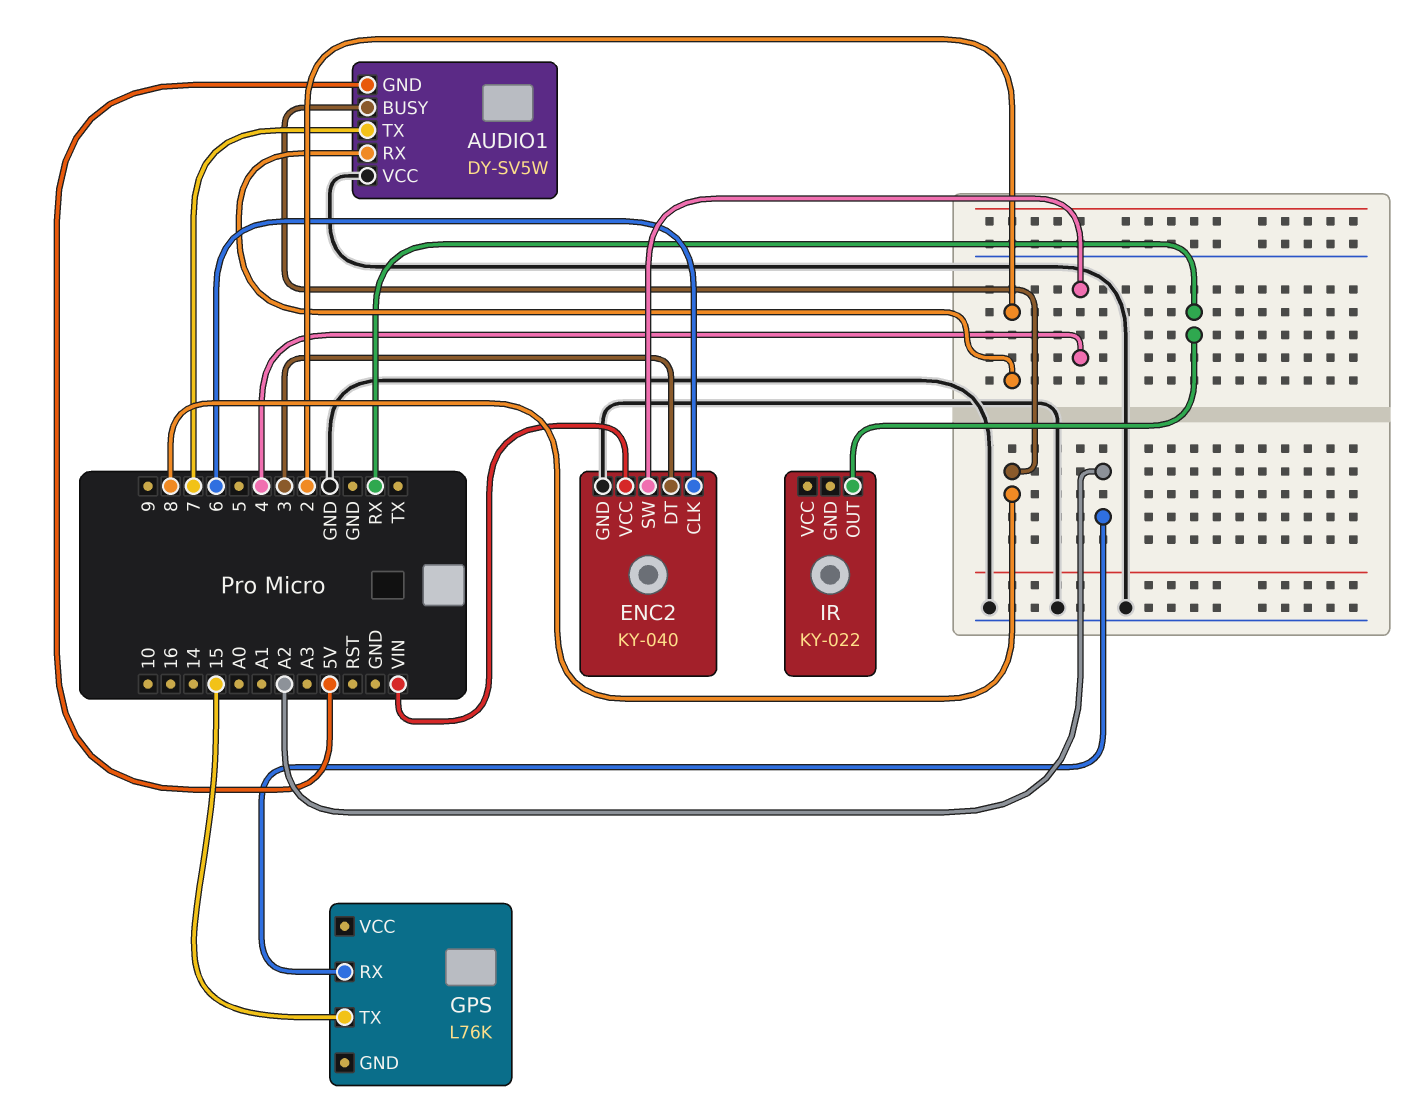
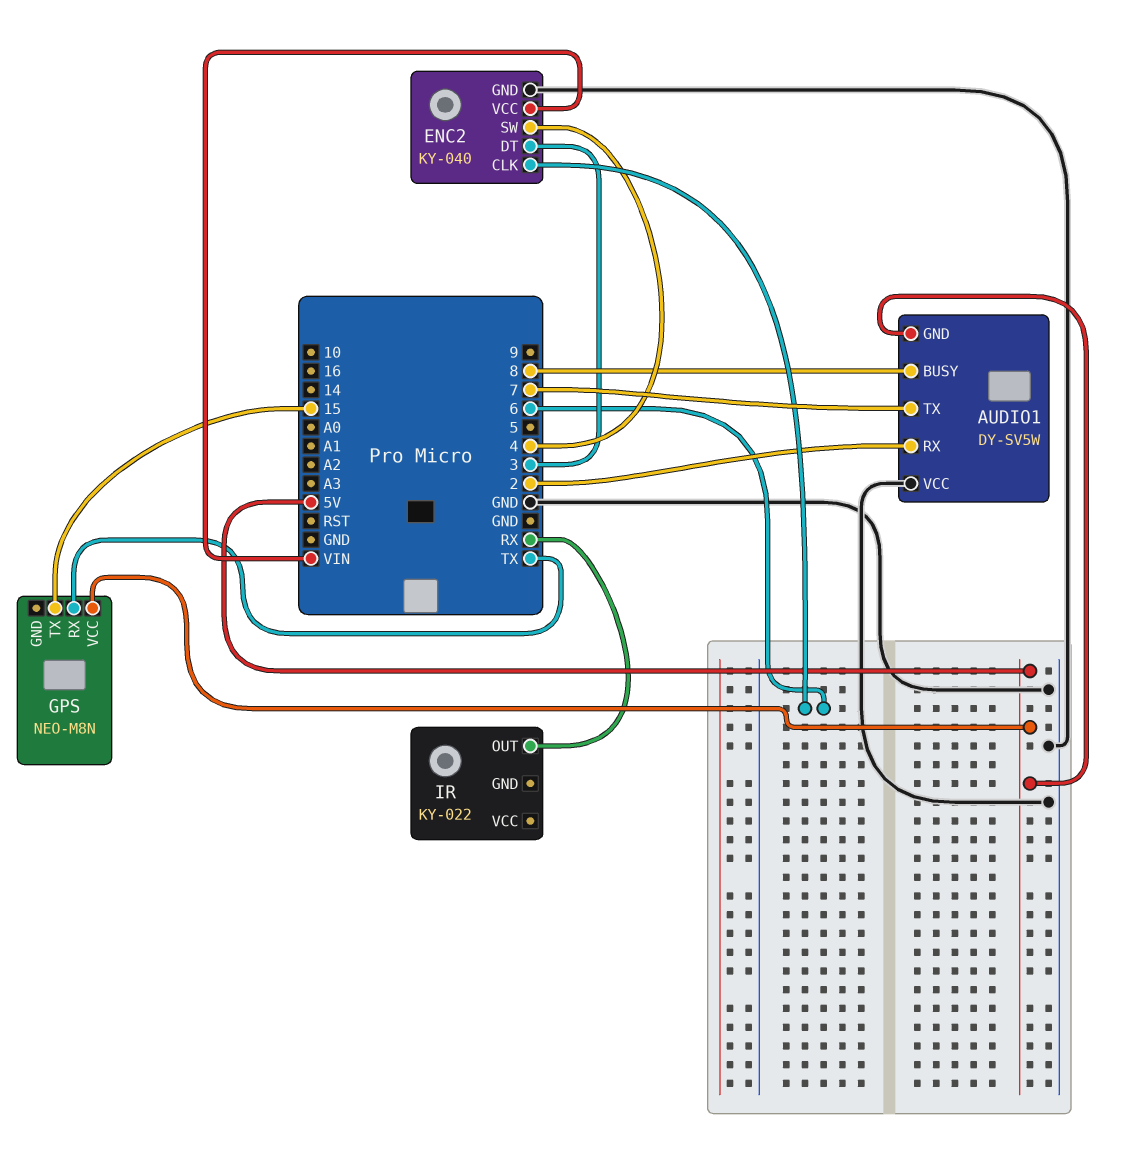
GPS: L76K -> NEO-M8N
GPS pin RX: A2 -> TX
GPS pin VCC: none -> 5V

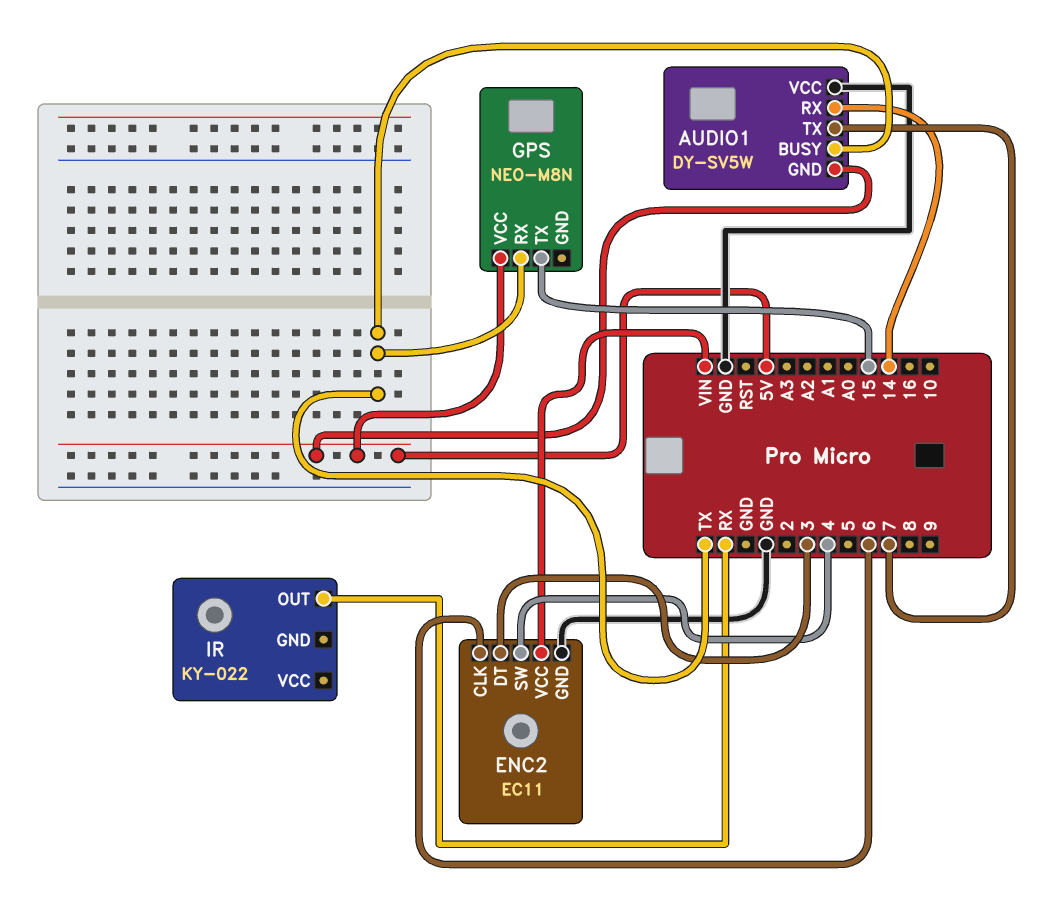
AUDIO1 pin BUSY: 8 -> TX
AUDIO1 pin RX: 2 -> 14
ENC2: KY-040 -> EC11

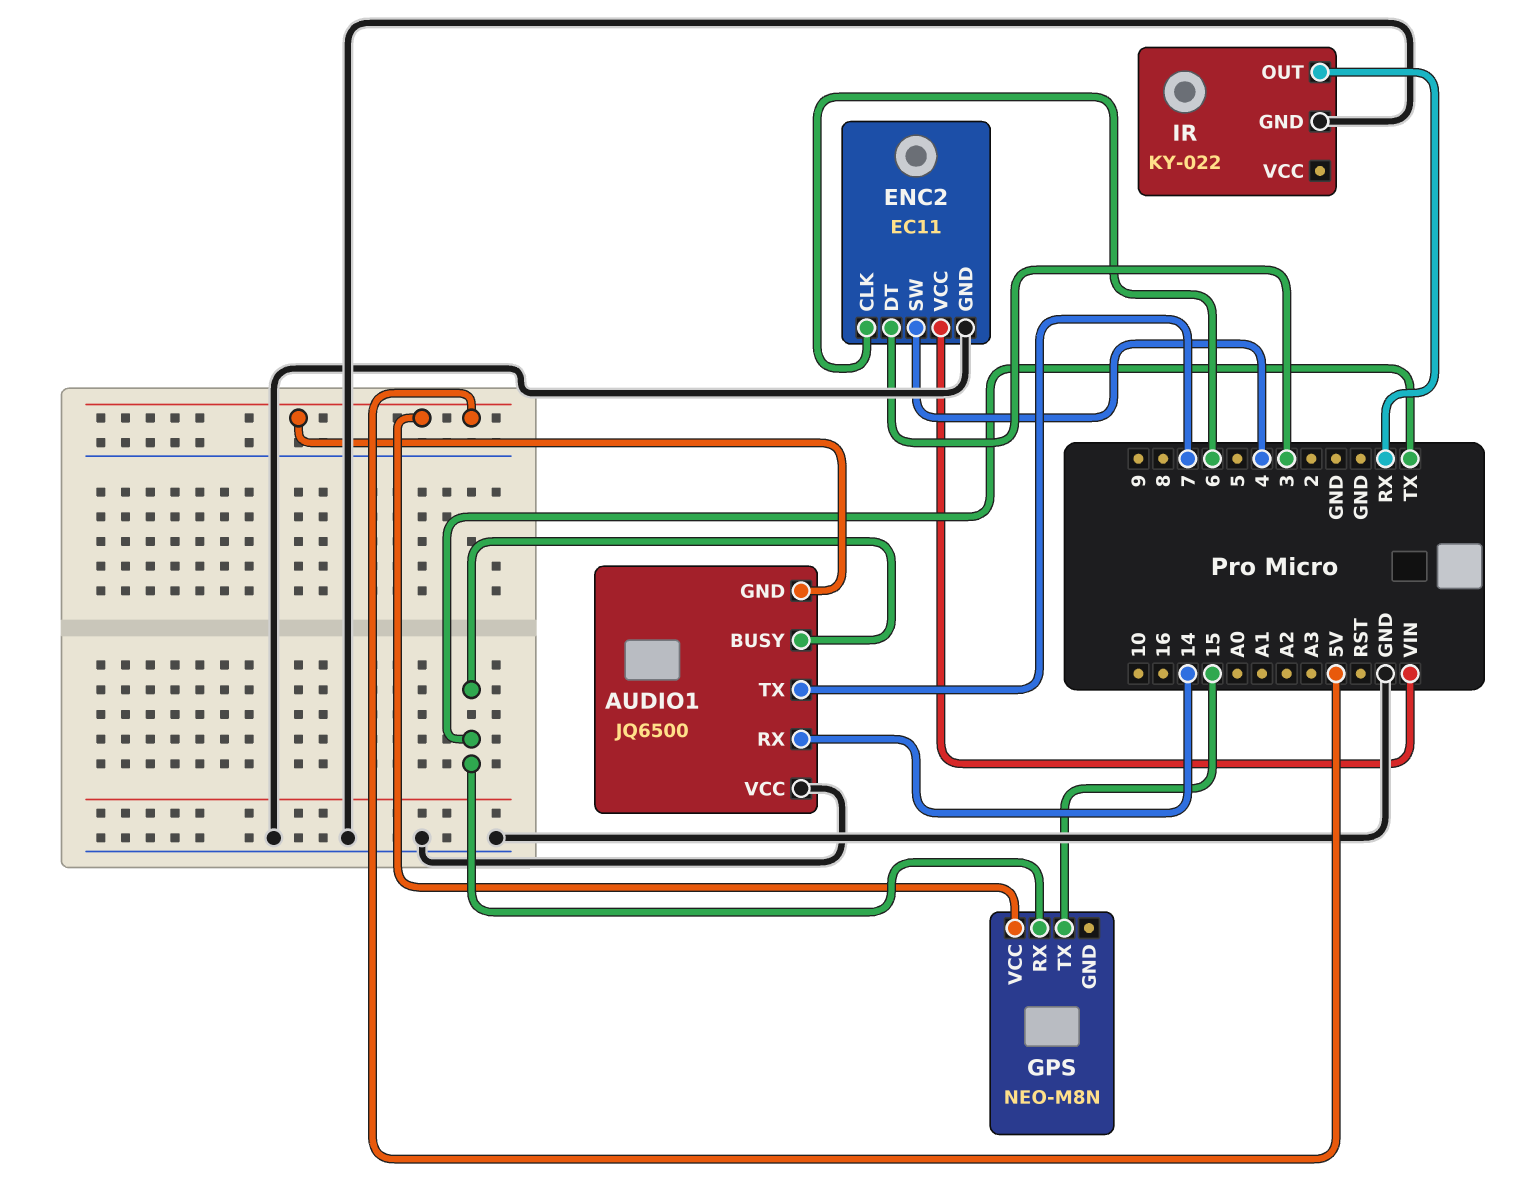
AUDIO1: DY-SV5W -> JQ6500
IR pin GND: none -> GND

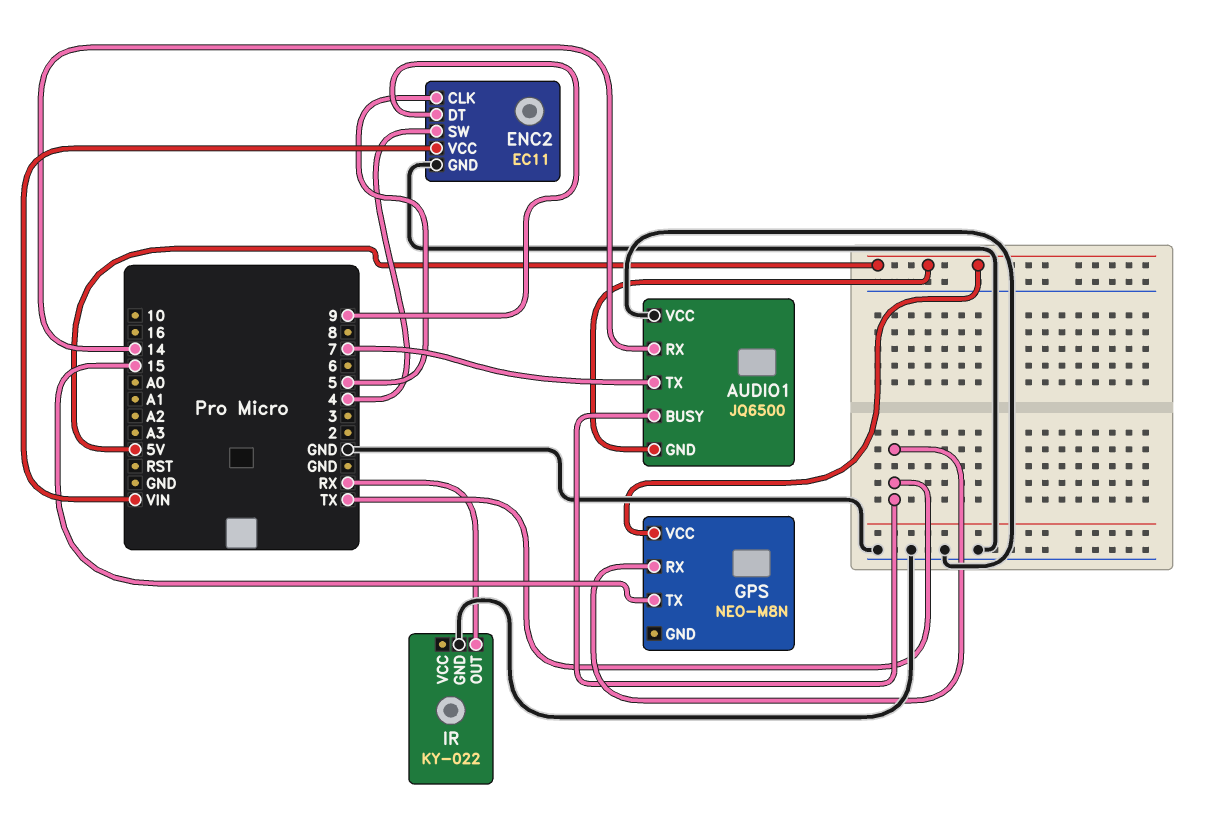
ENC2 pin CLK: 6 -> 5
ENC2 pin DT: 3 -> 9

